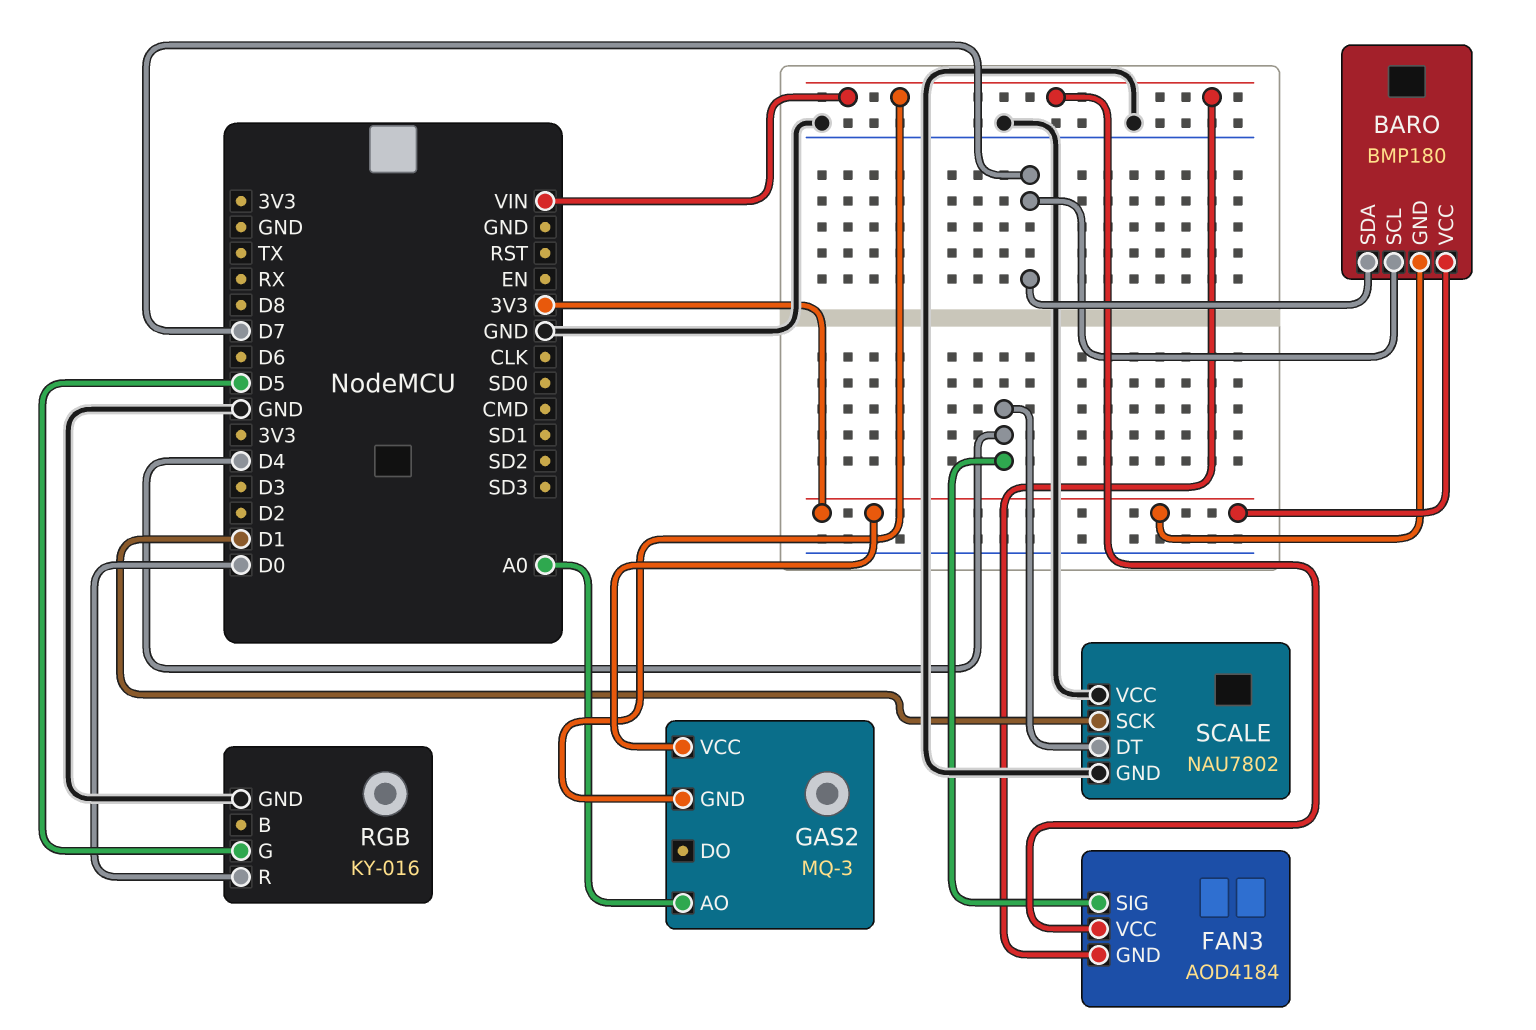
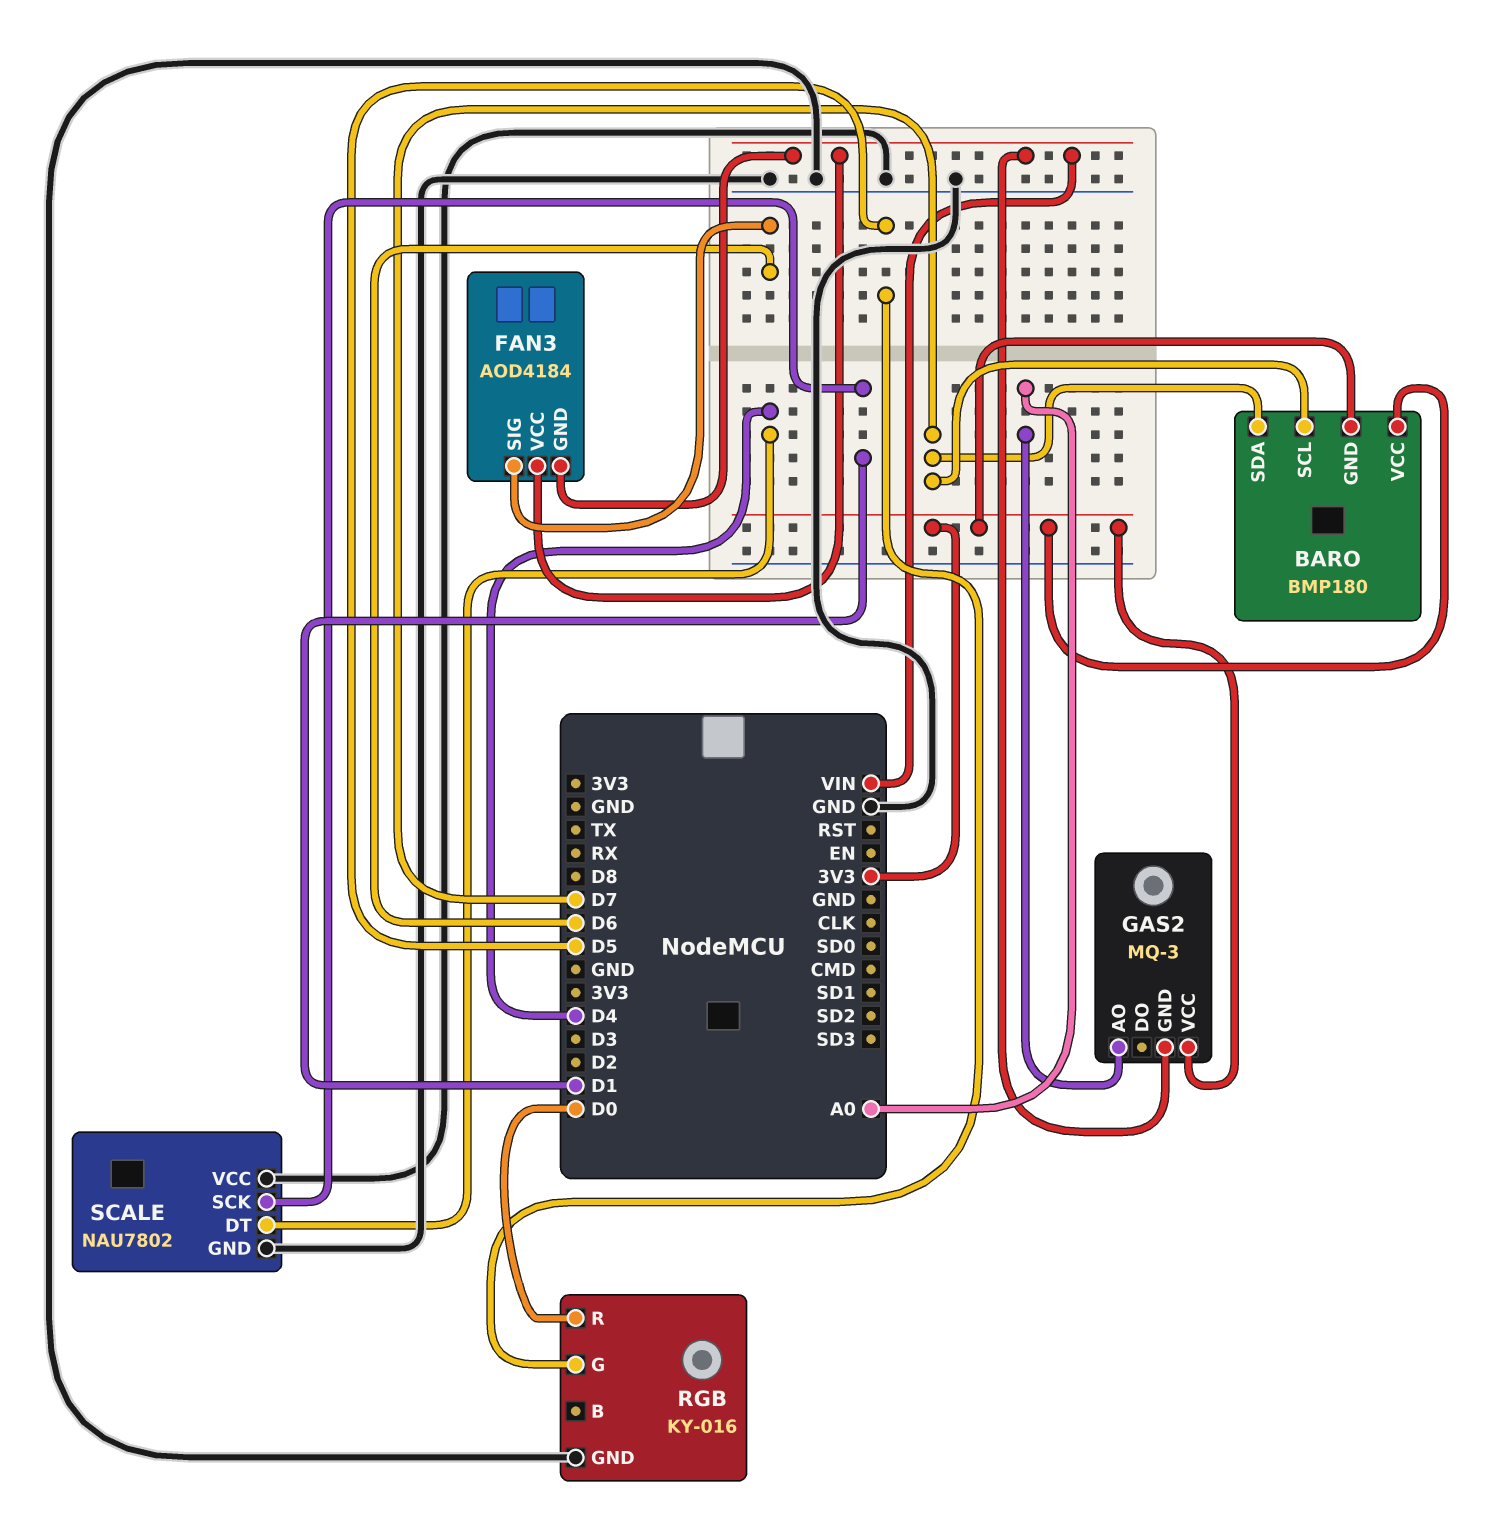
FAN3 pin SIG: D4 -> D6

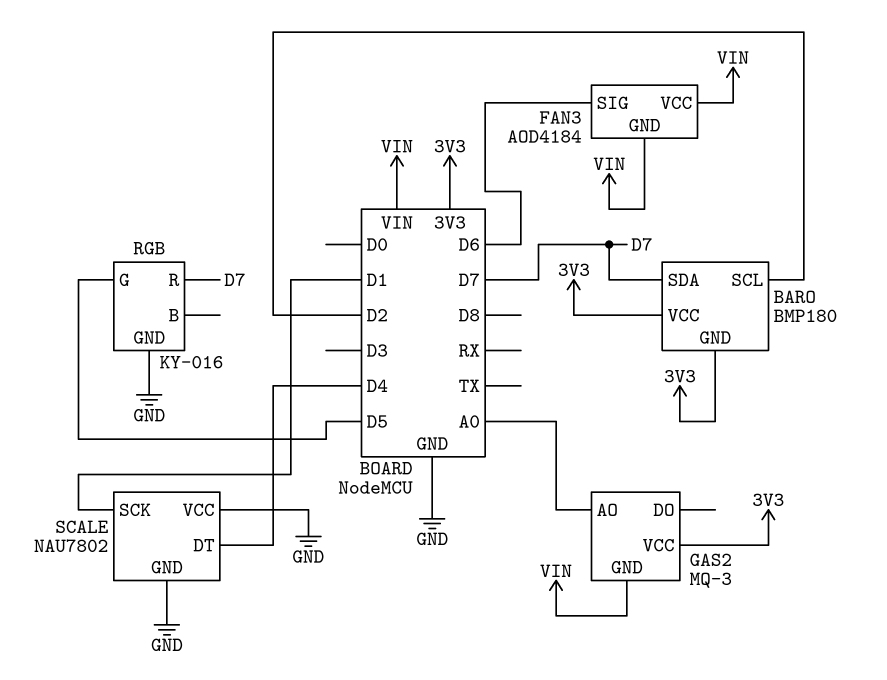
BARO pin SCL: D7 -> D2
RGB pin R: D0 -> D7

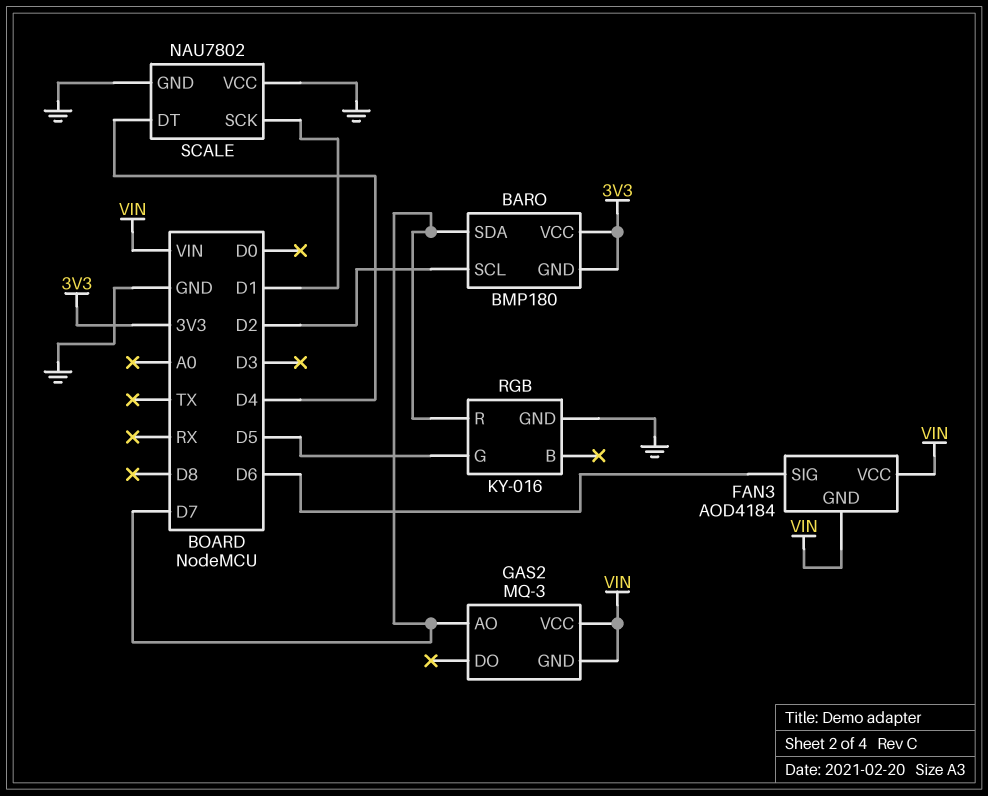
GAS2 pin AO: A0 -> D7
GAS2 pin VCC: 3V3 -> VIN

